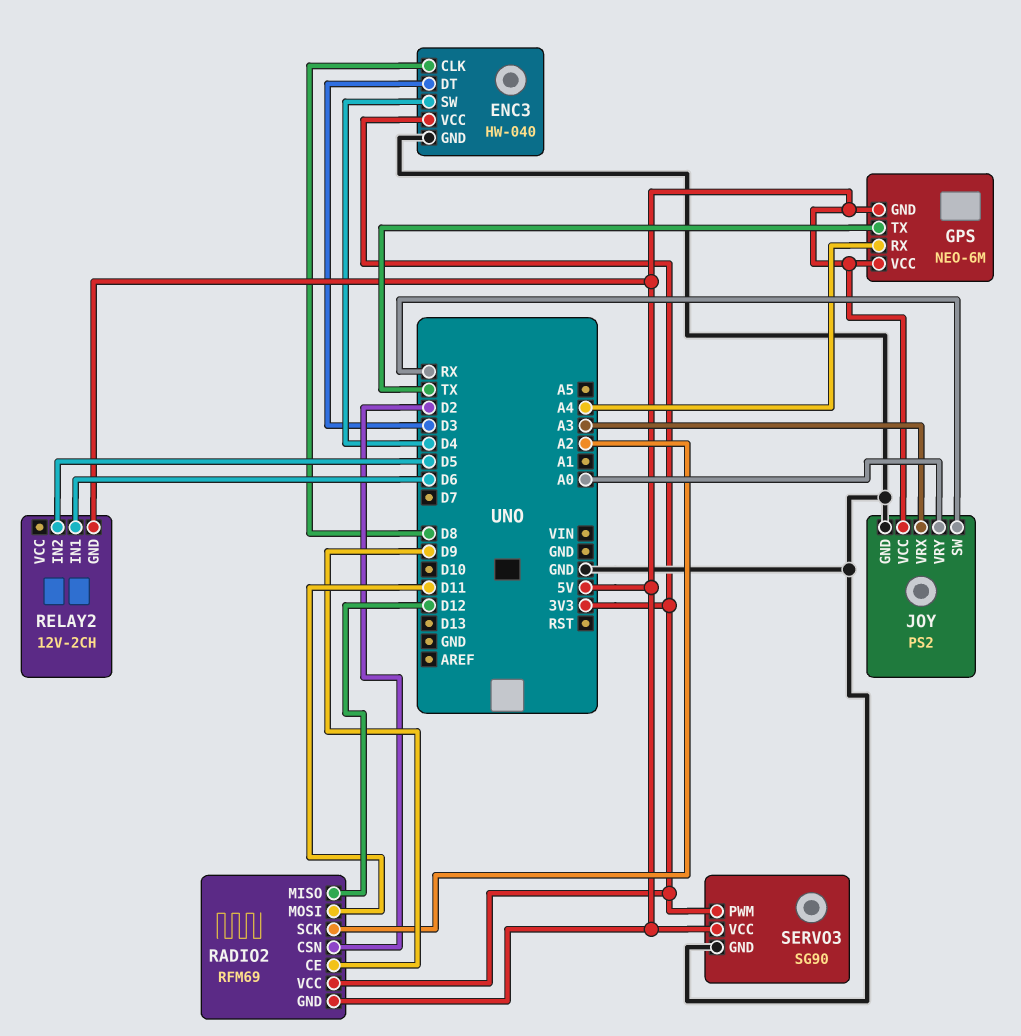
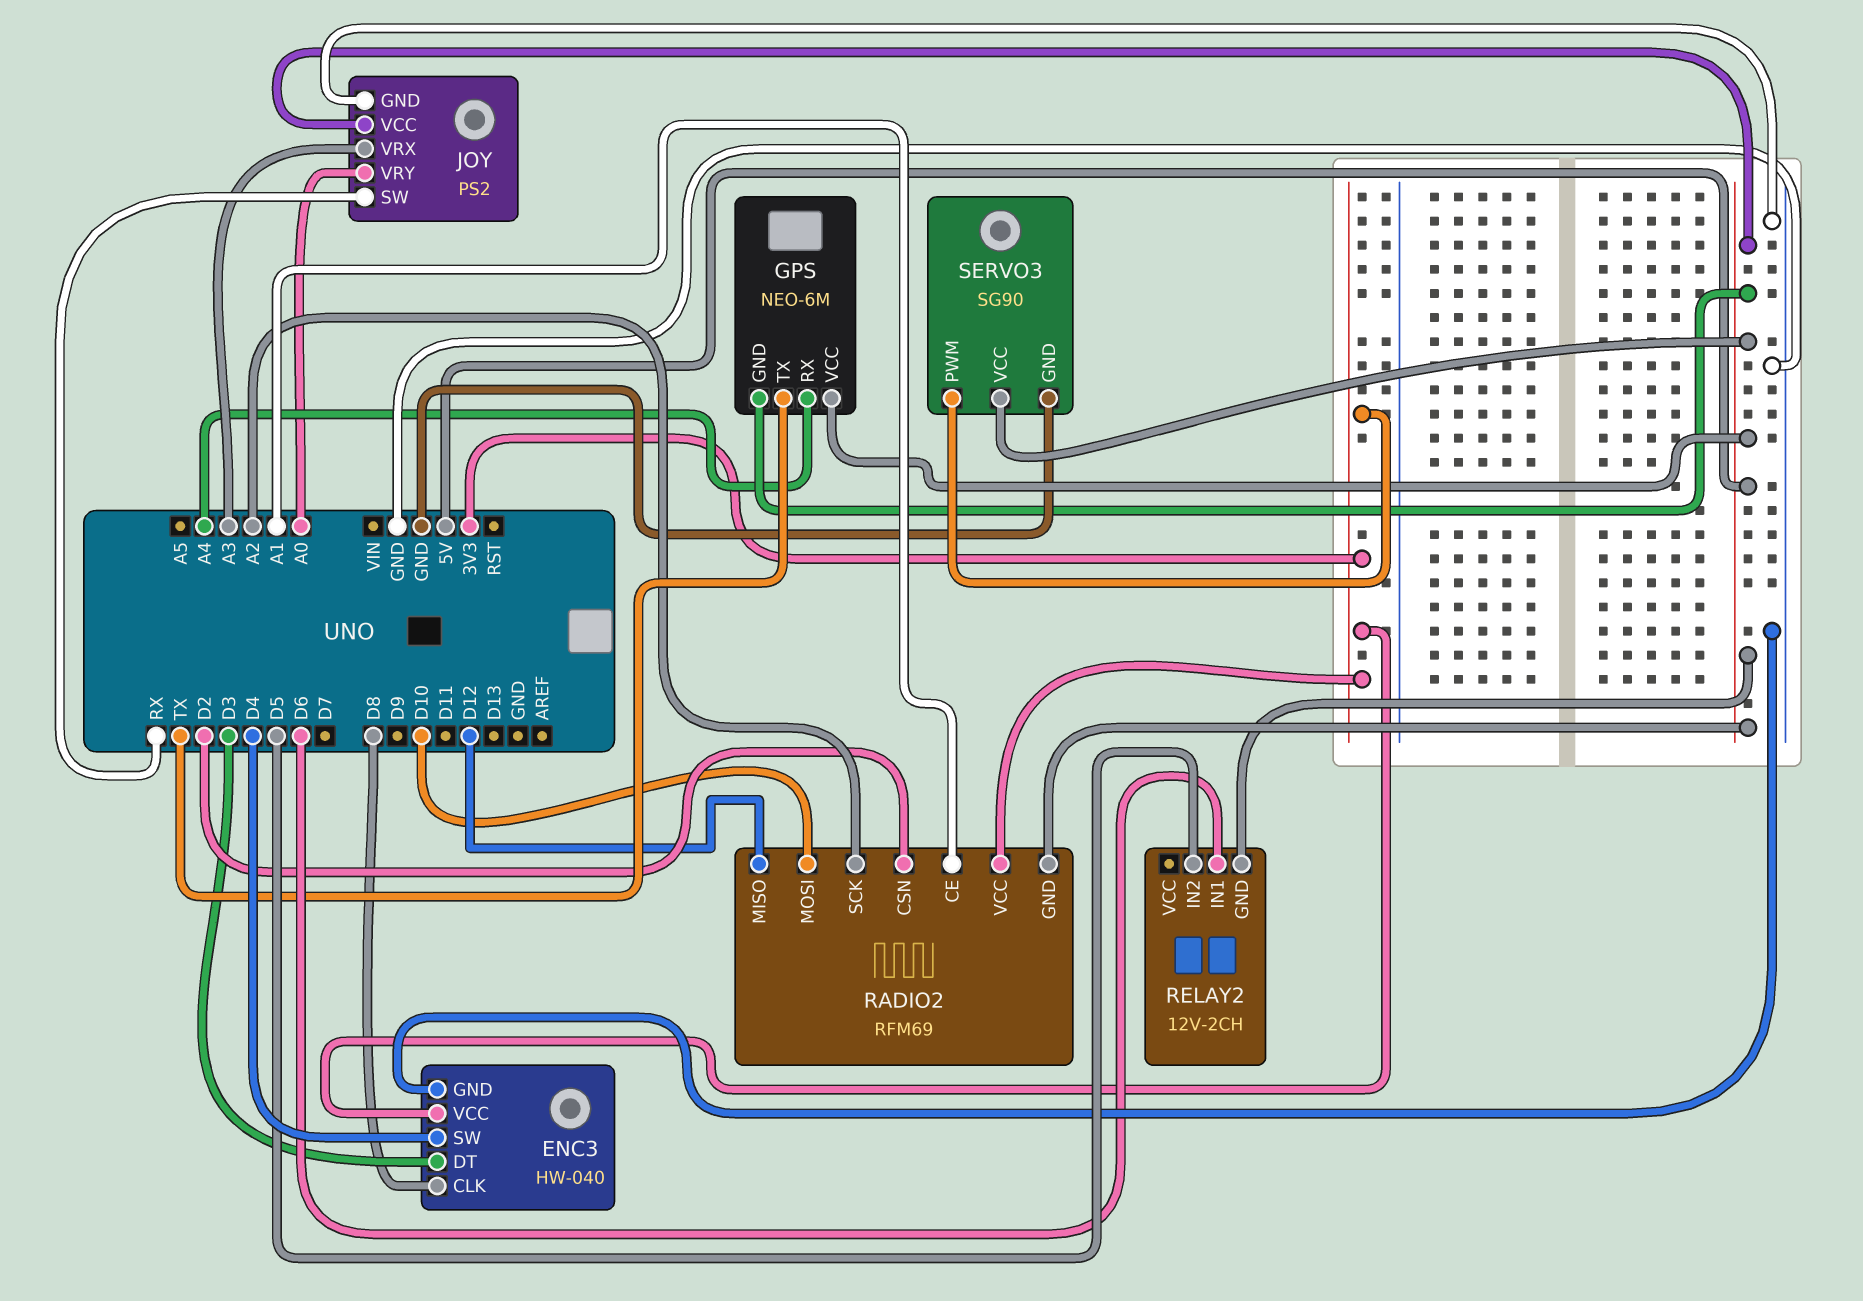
RADIO2 pin CE: D9 -> A1
RADIO2 pin MOSI: D11 -> D10

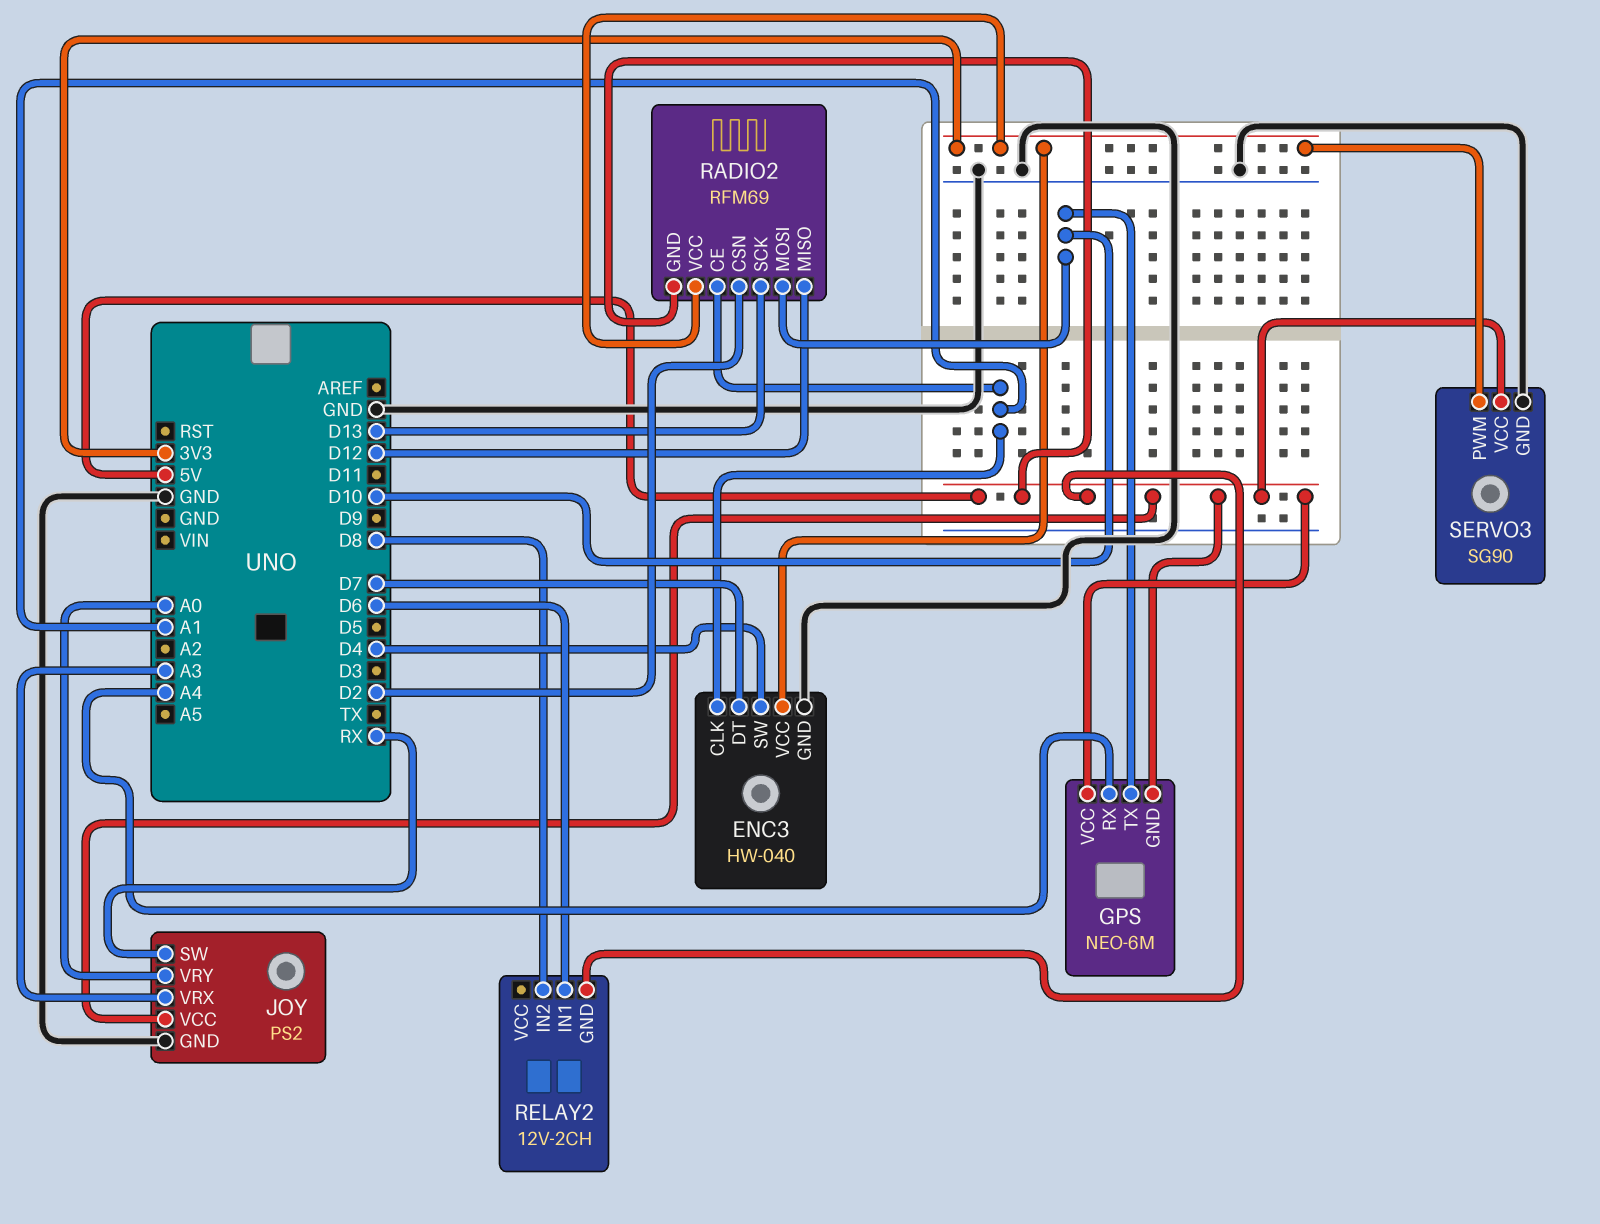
ENC3 pin CLK: D8 -> A1
ENC3 pin DT: D3 -> D7
GPS pin TX: TX -> D10
RADIO2 pin SCK: A2 -> D13
RELAY2 pin IN2: D5 -> D8

